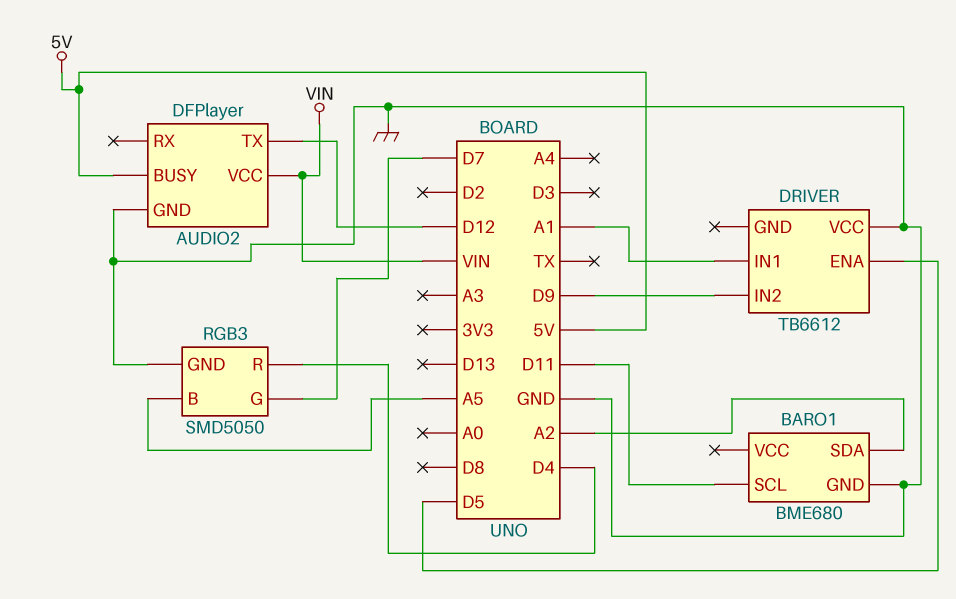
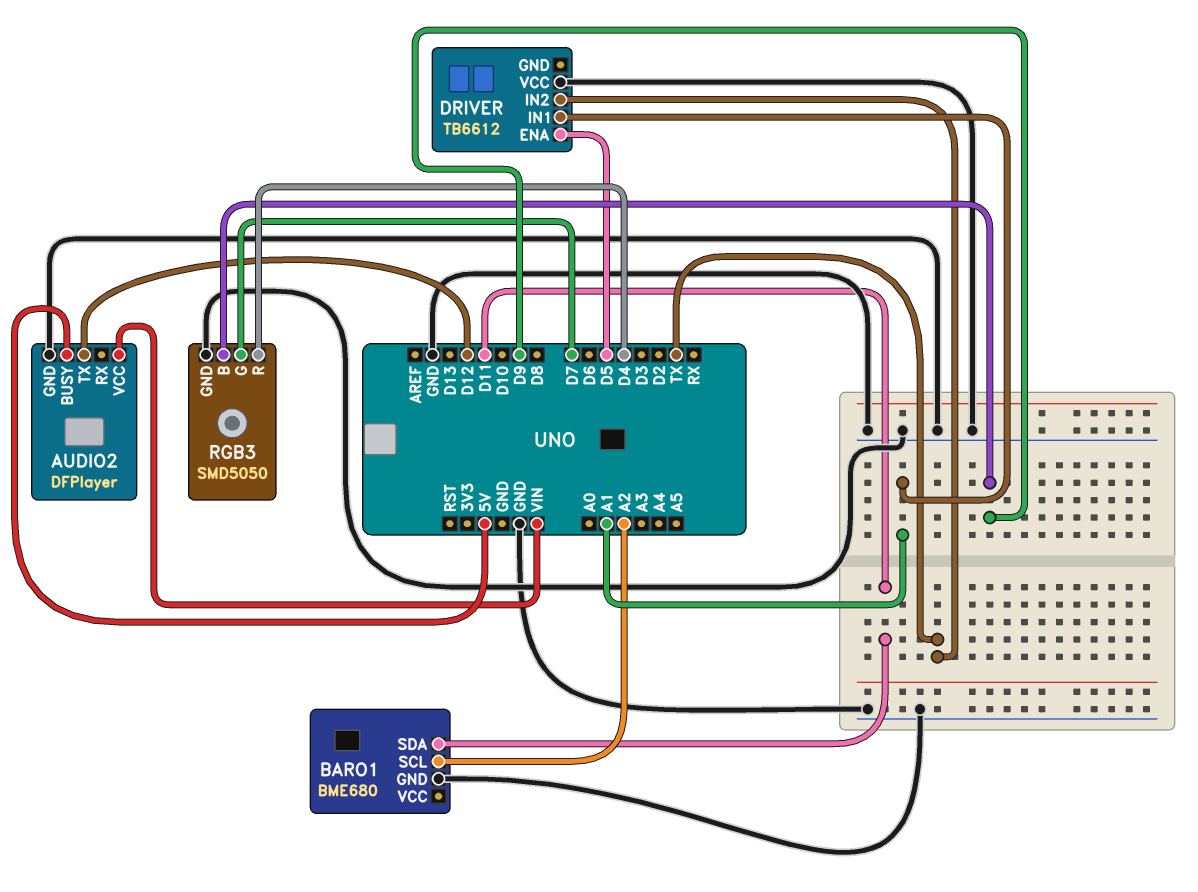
BARO1 pin SCL: D11 -> A2
BARO1 pin SDA: A2 -> D11
DRIVER pin IN2: D9 -> TX
RGB3 pin B: A5 -> D9

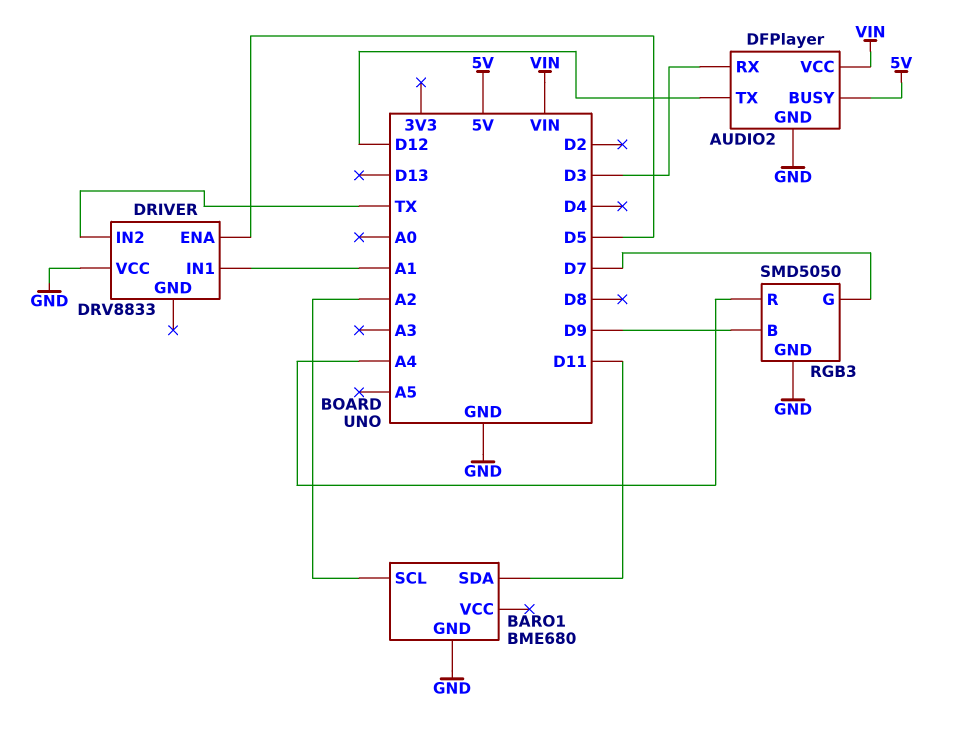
AUDIO2 pin RX: none -> D3
DRIVER: TB6612 -> DRV8833
RGB3 pin R: D4 -> A4

